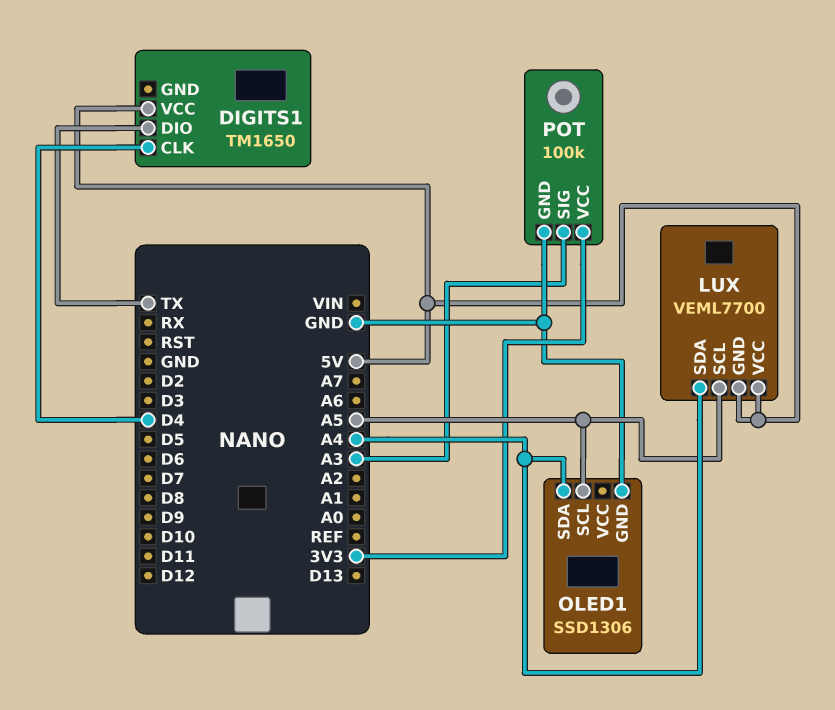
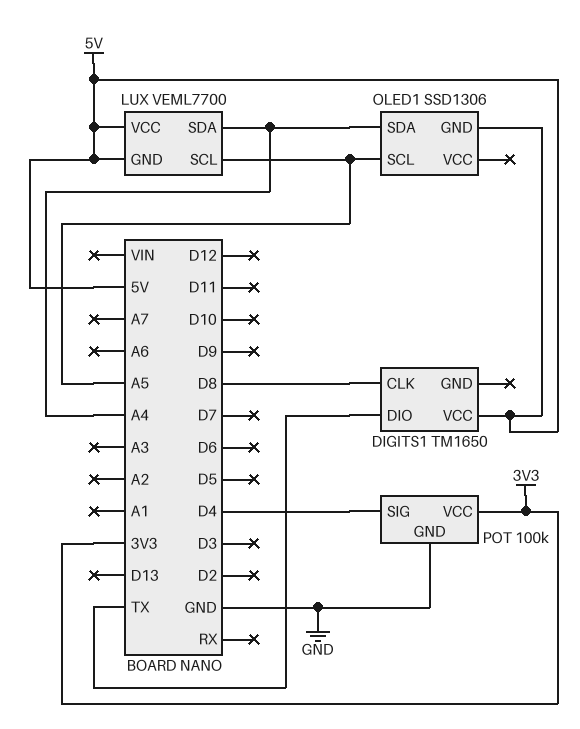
DIGITS1 pin CLK: D4 -> D8
OLED1 pin GND: GND -> 5V
POT pin SIG: A3 -> D4

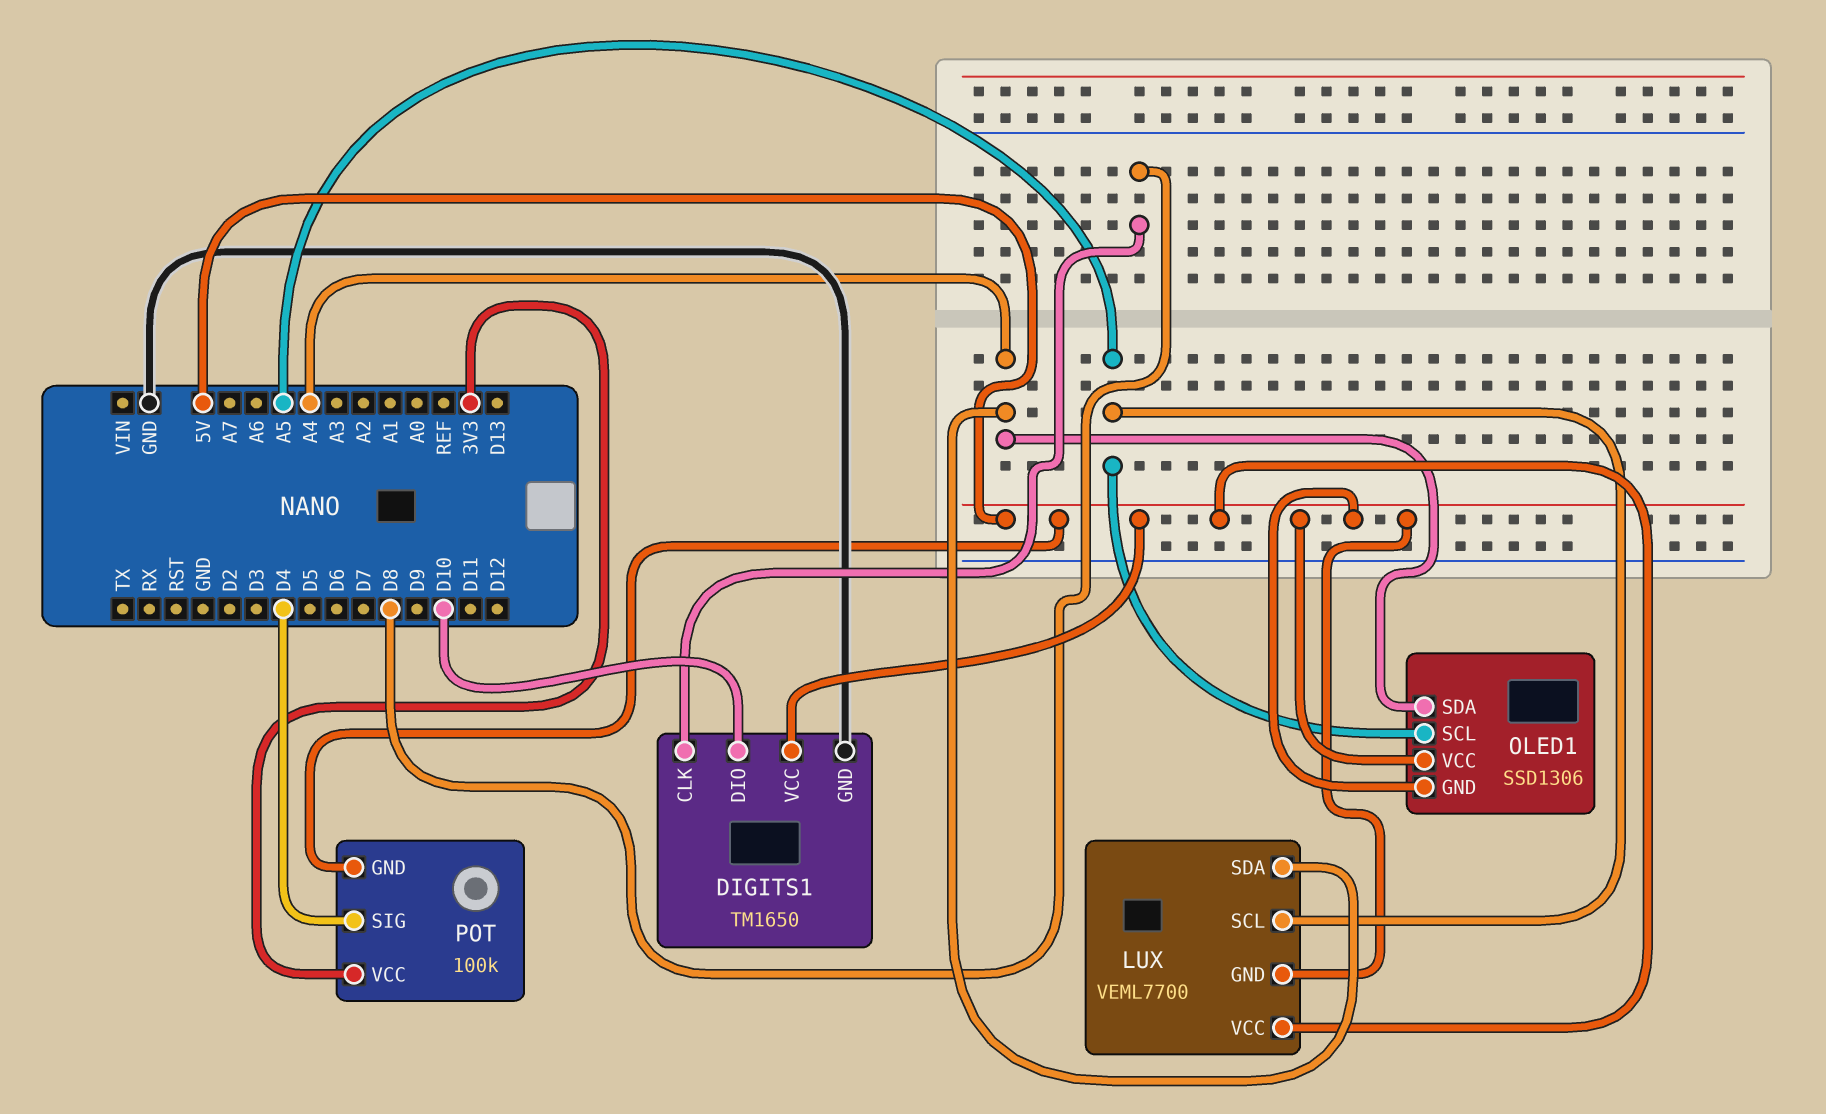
DIGITS1 pin DIO: TX -> D10
DIGITS1 pin GND: none -> GND
OLED1 pin VCC: none -> 5V
POT pin GND: GND -> 5V

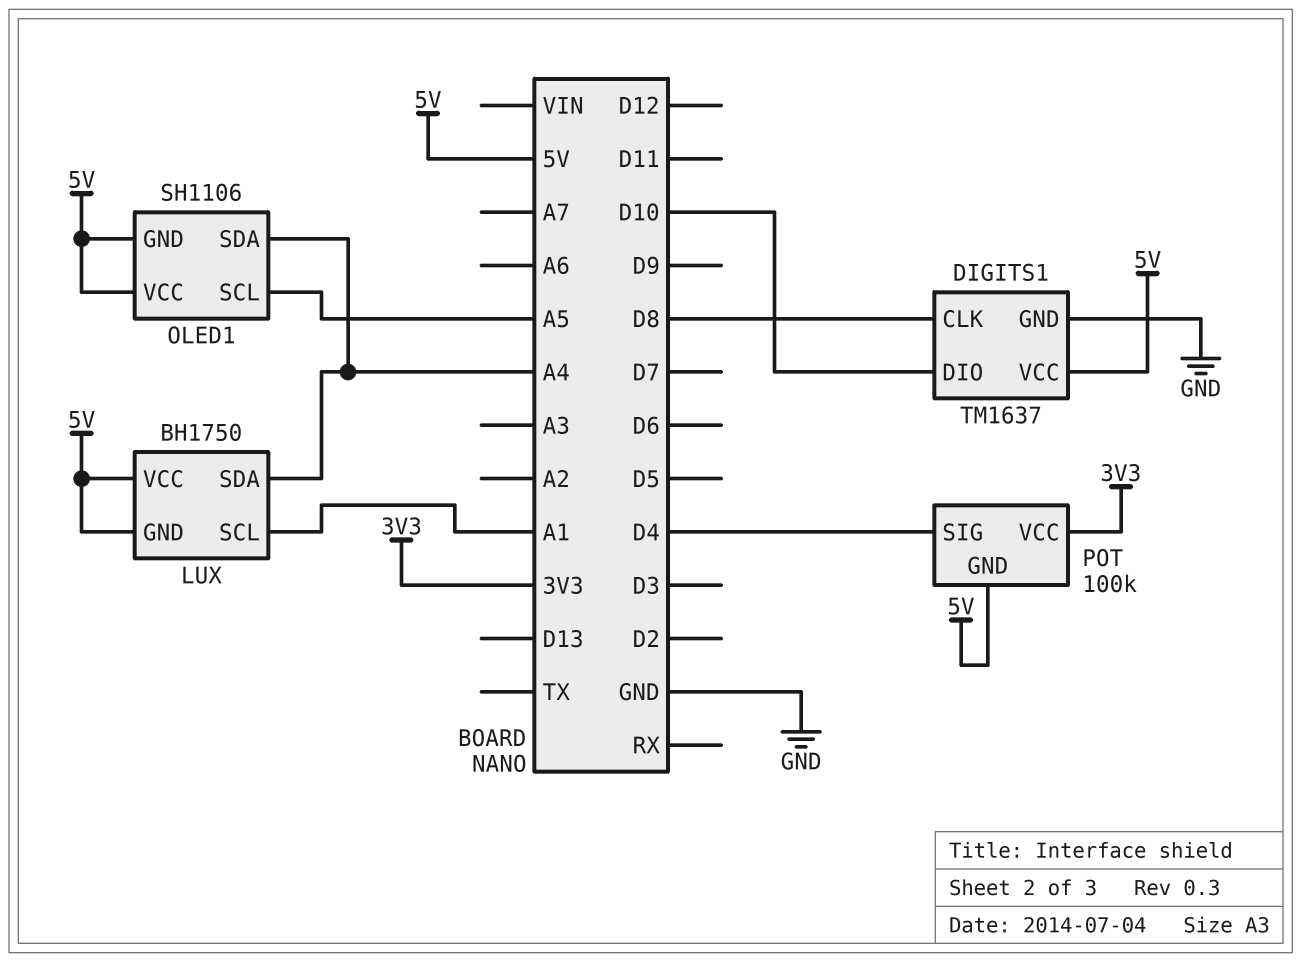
DIGITS1: TM1650 -> TM1637
LUX: VEML7700 -> BH1750
LUX pin SCL: A5 -> A1
OLED1: SSD1306 -> SH1106

